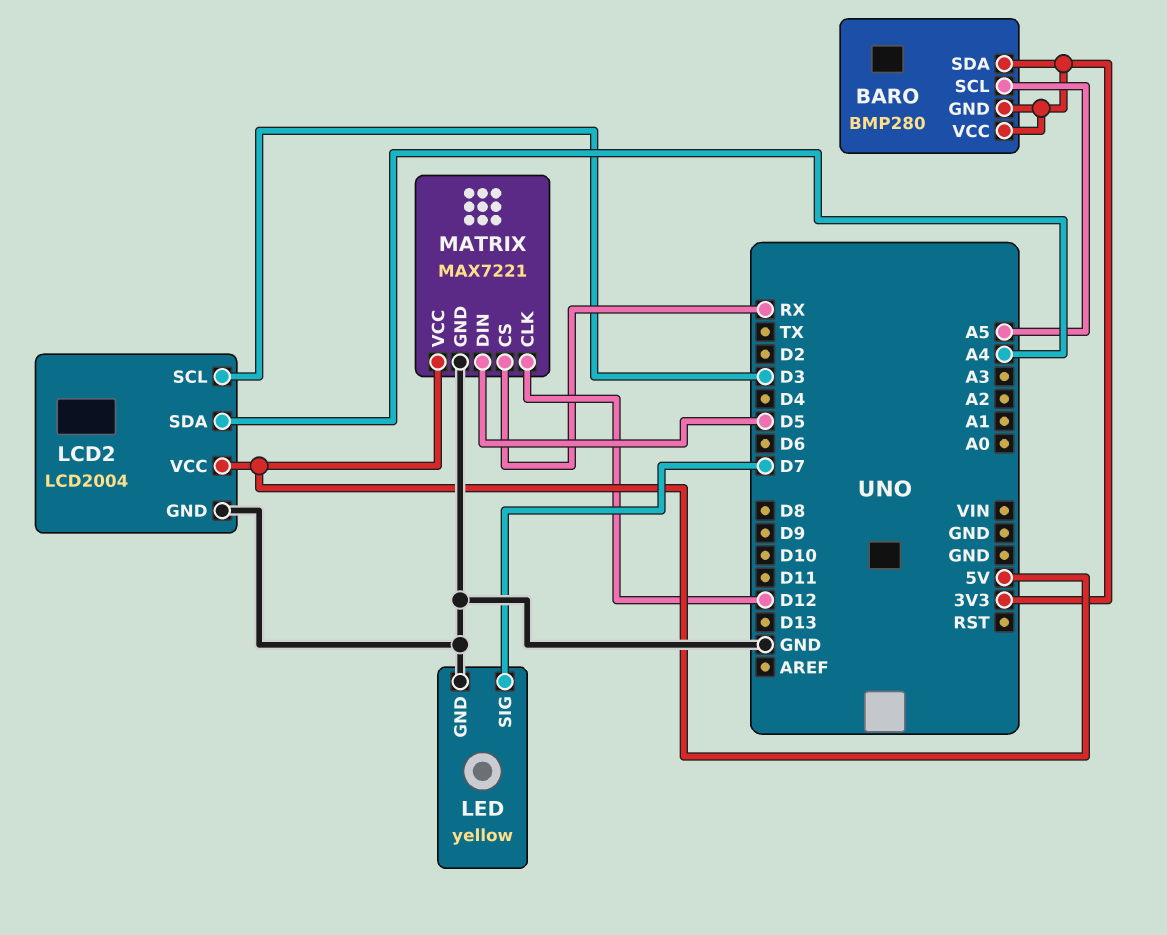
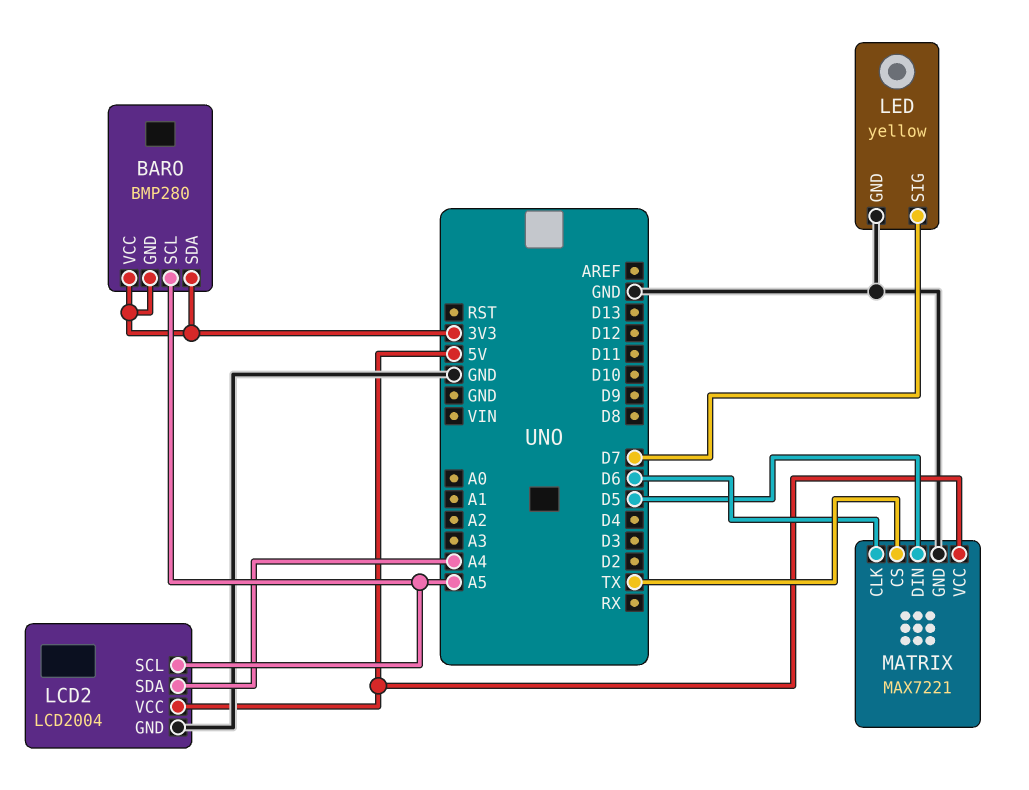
LCD2 pin SCL: D3 -> A5
MATRIX pin CLK: D12 -> D6
MATRIX pin CS: RX -> TX

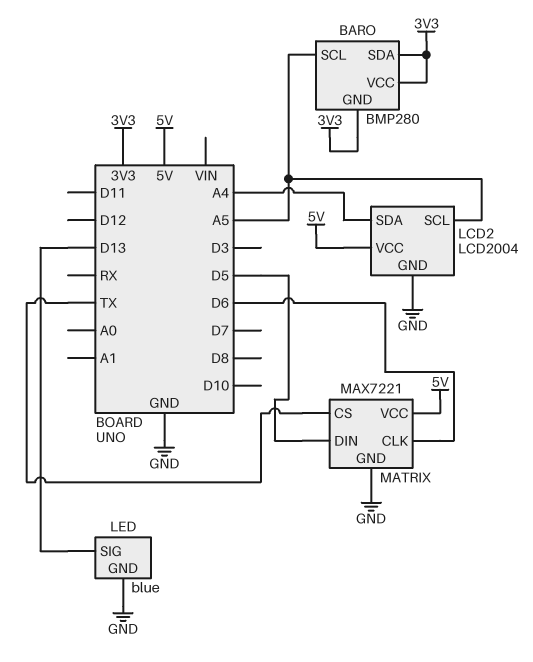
LED: yellow -> blue
LED pin SIG: D7 -> D13

